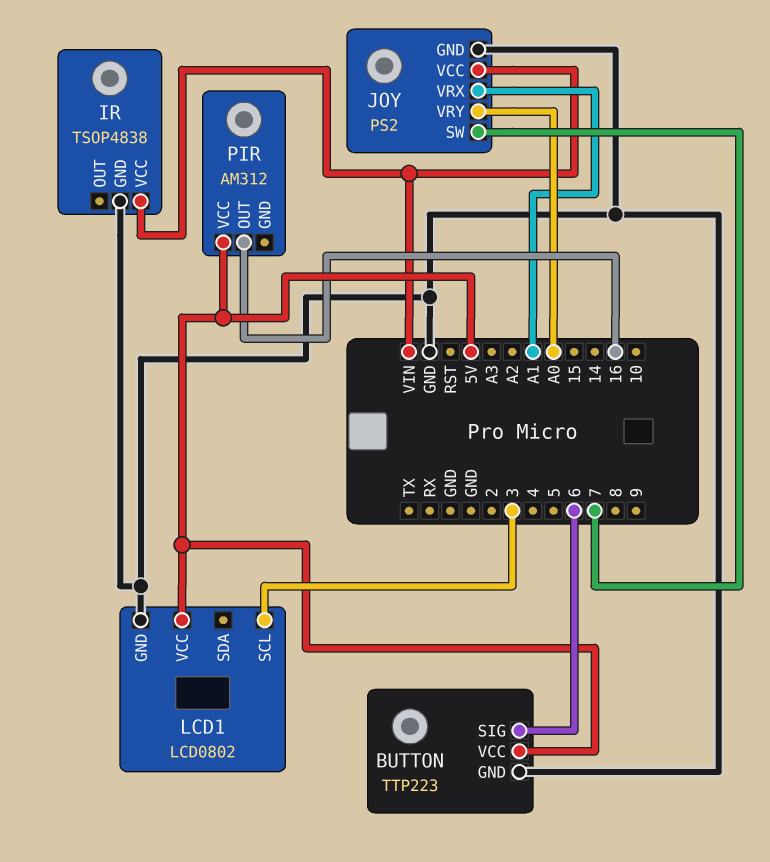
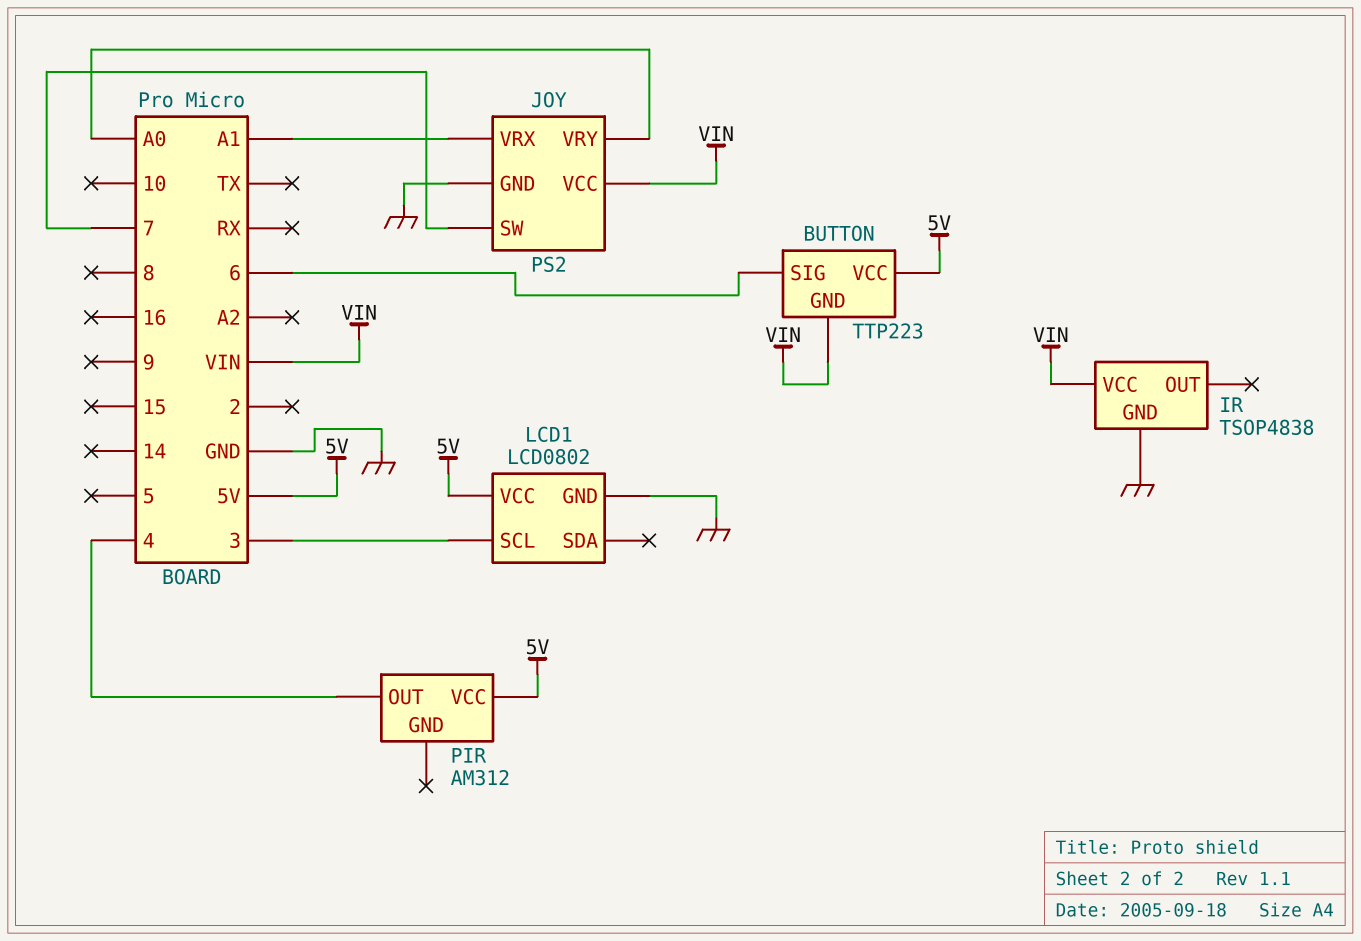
BUTTON pin GND: GND -> VIN
PIR pin OUT: 16 -> 4

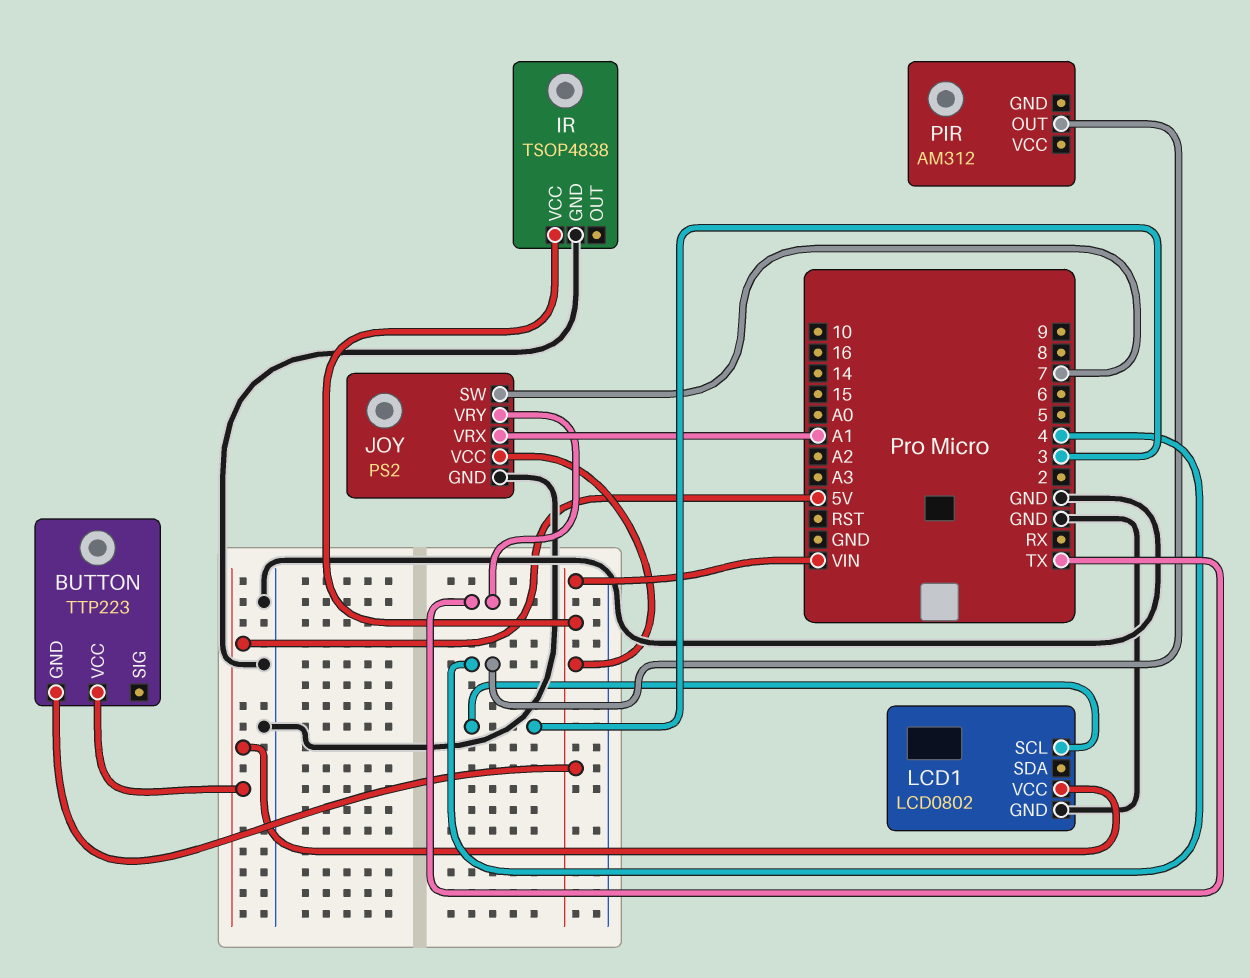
BUTTON pin SIG: 6 -> none
JOY pin VRY: A0 -> TX
PIR pin VCC: 5V -> none

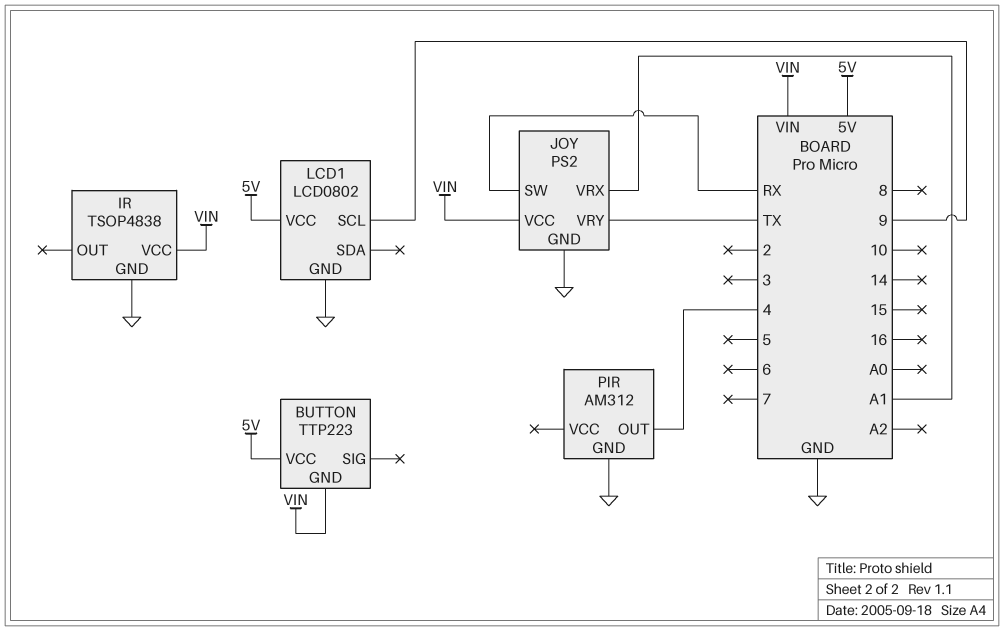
JOY pin SW: 7 -> RX
LCD1 pin SCL: 3 -> 9
PIR pin GND: none -> GND

